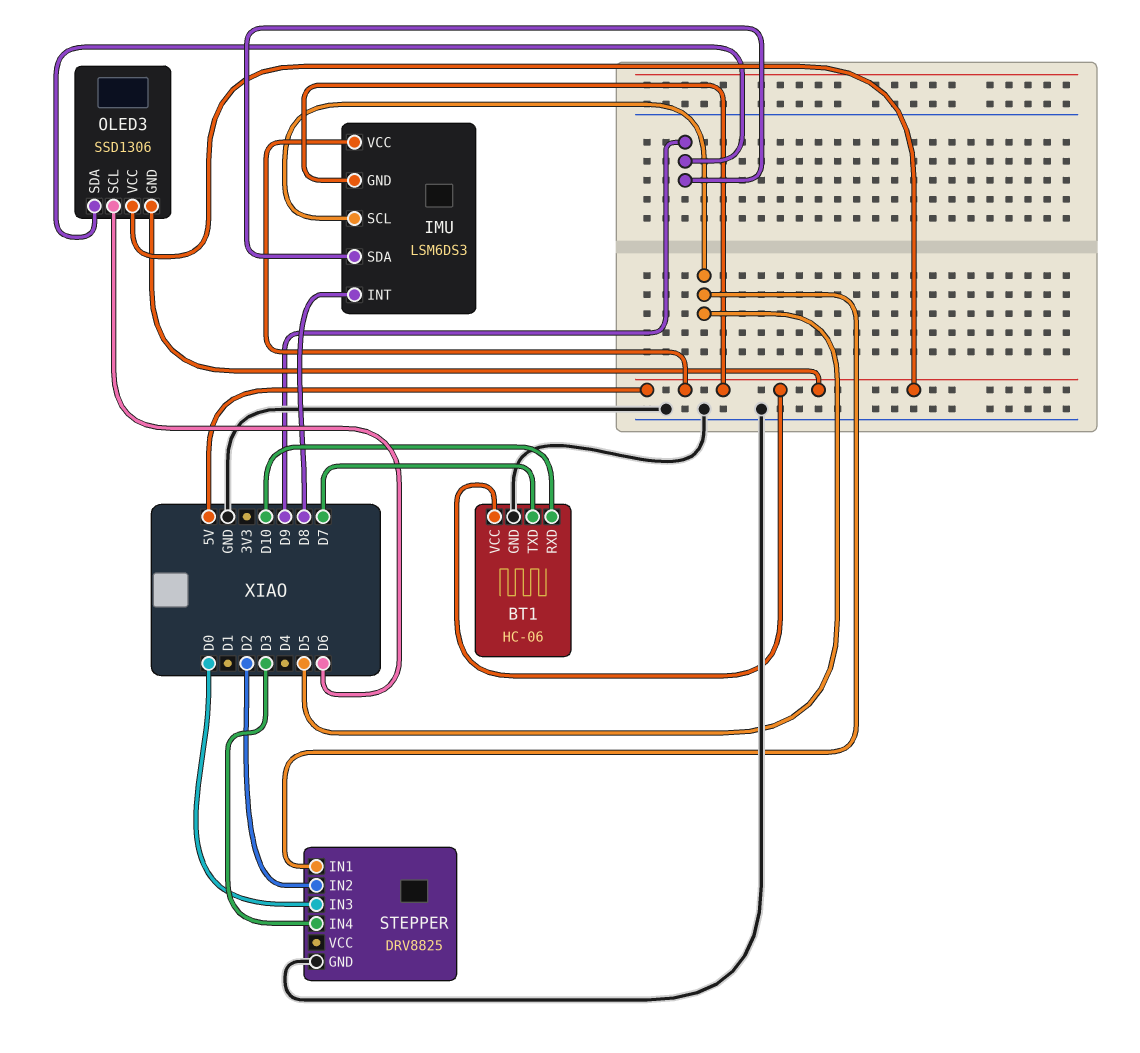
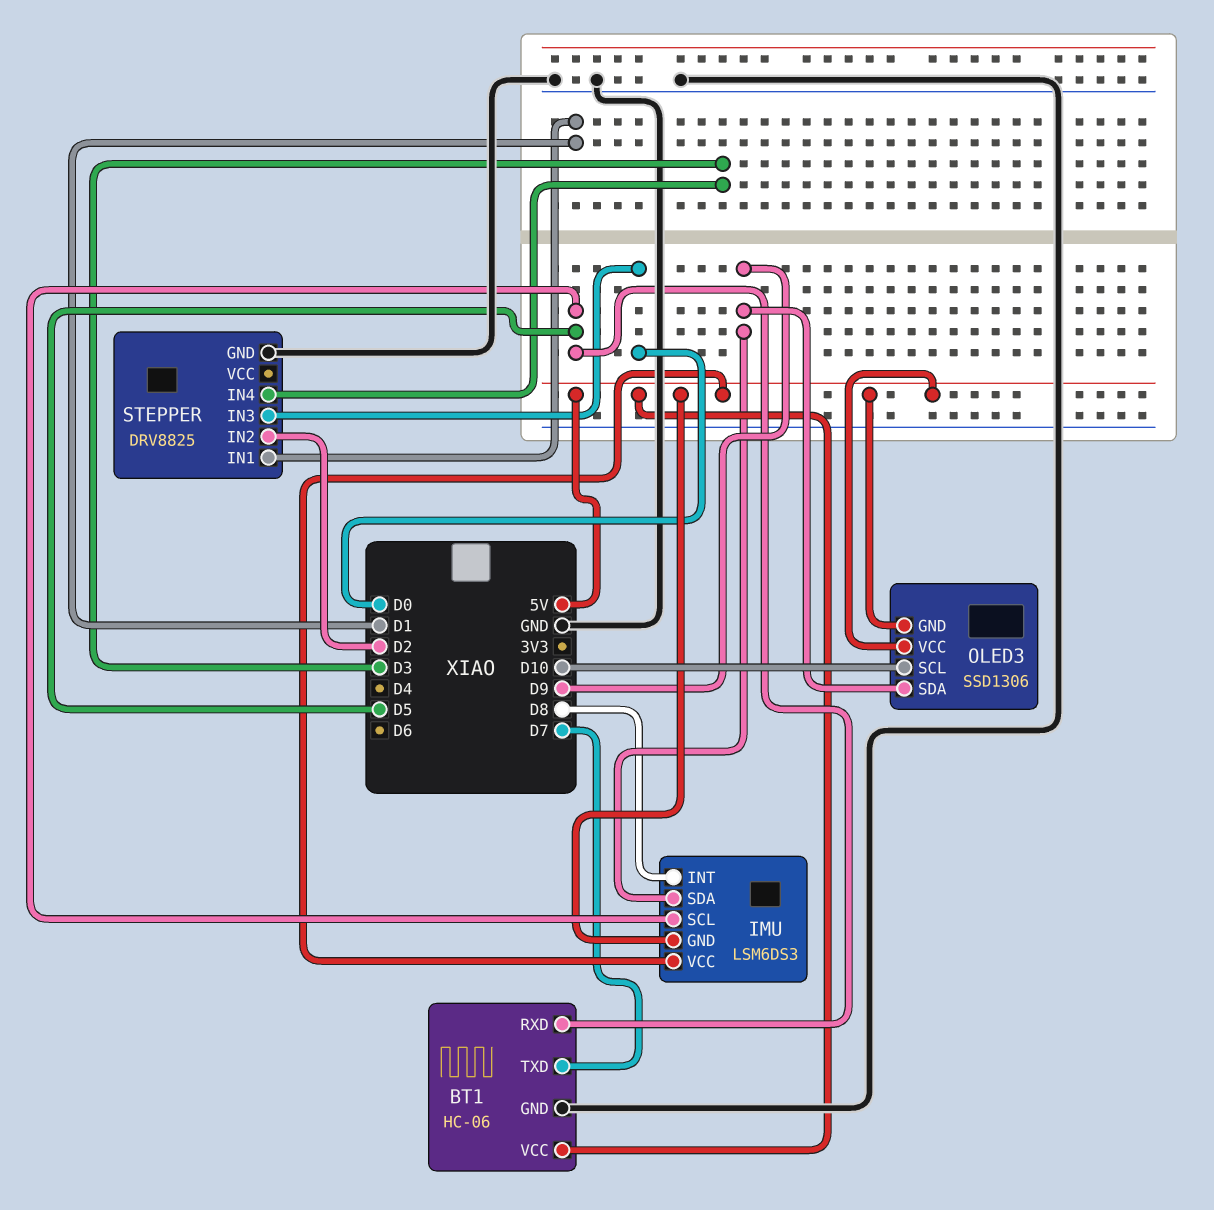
BT1 pin RXD: D10 -> D5
OLED3 pin SCL: D6 -> D10
STEPPER pin IN1: D5 -> D1

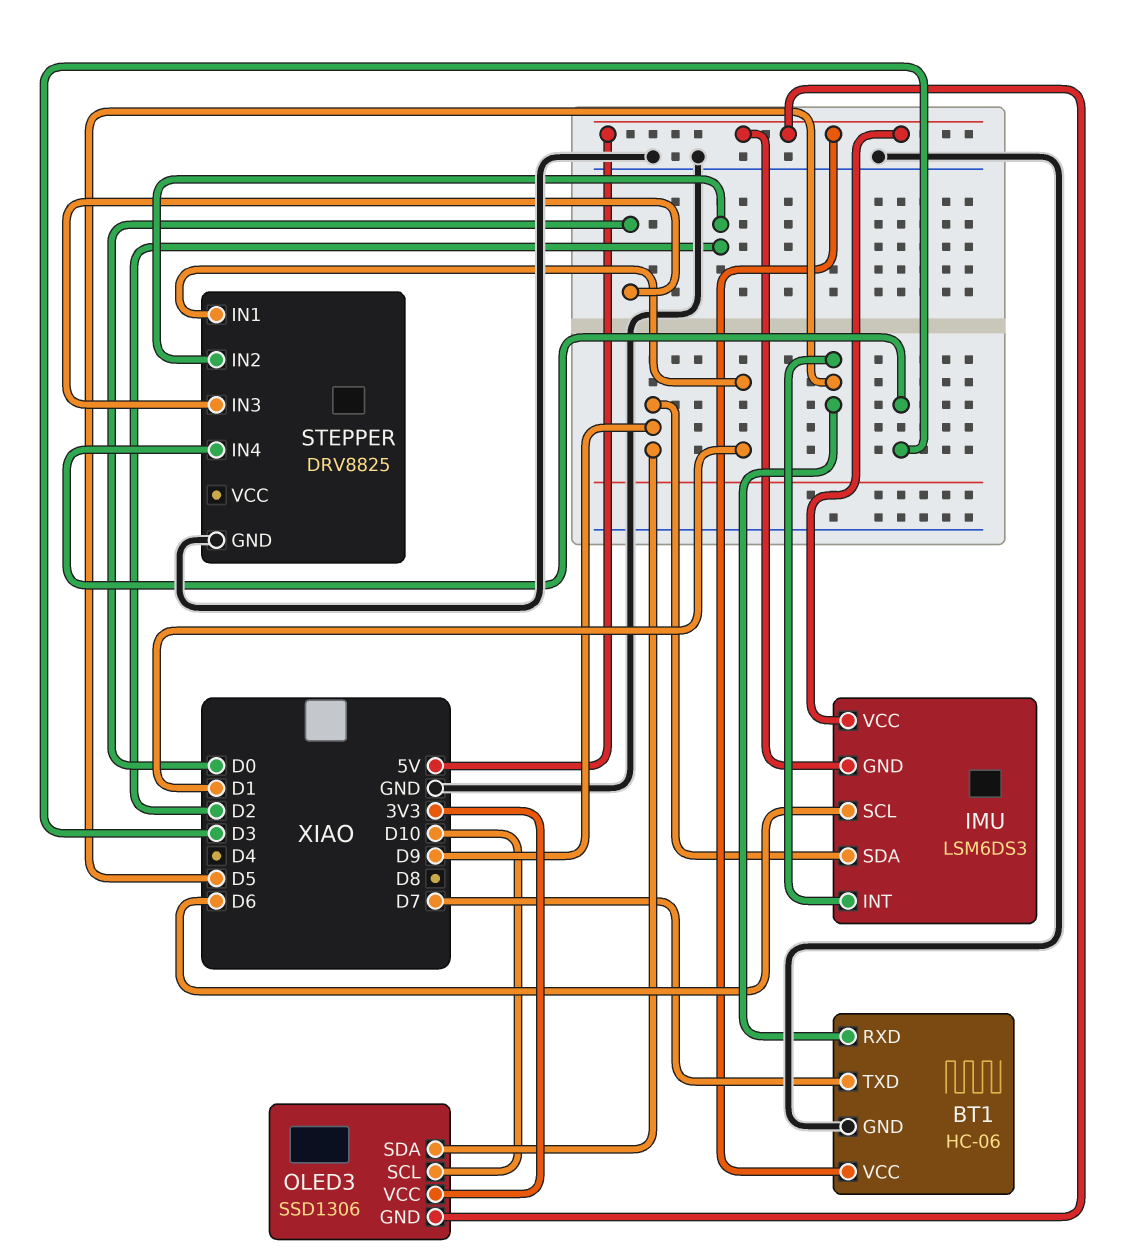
IMU pin INT: D8 -> D5
IMU pin SCL: D5 -> D6
OLED3 pin VCC: 5V -> 3V3

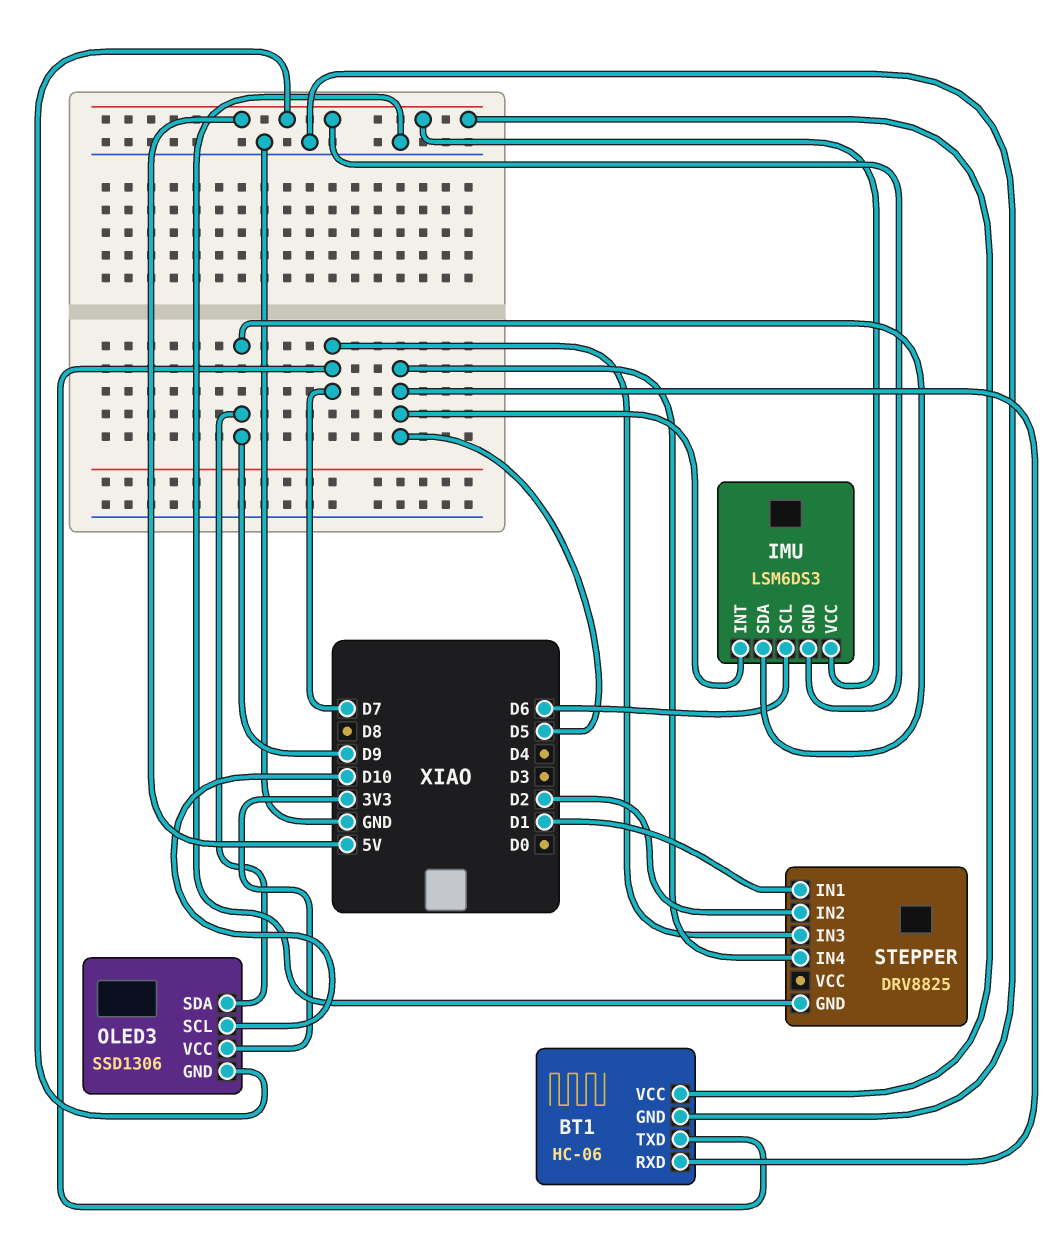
STEPPER pin IN3: D0 -> D7
STEPPER pin IN4: D3 -> D5

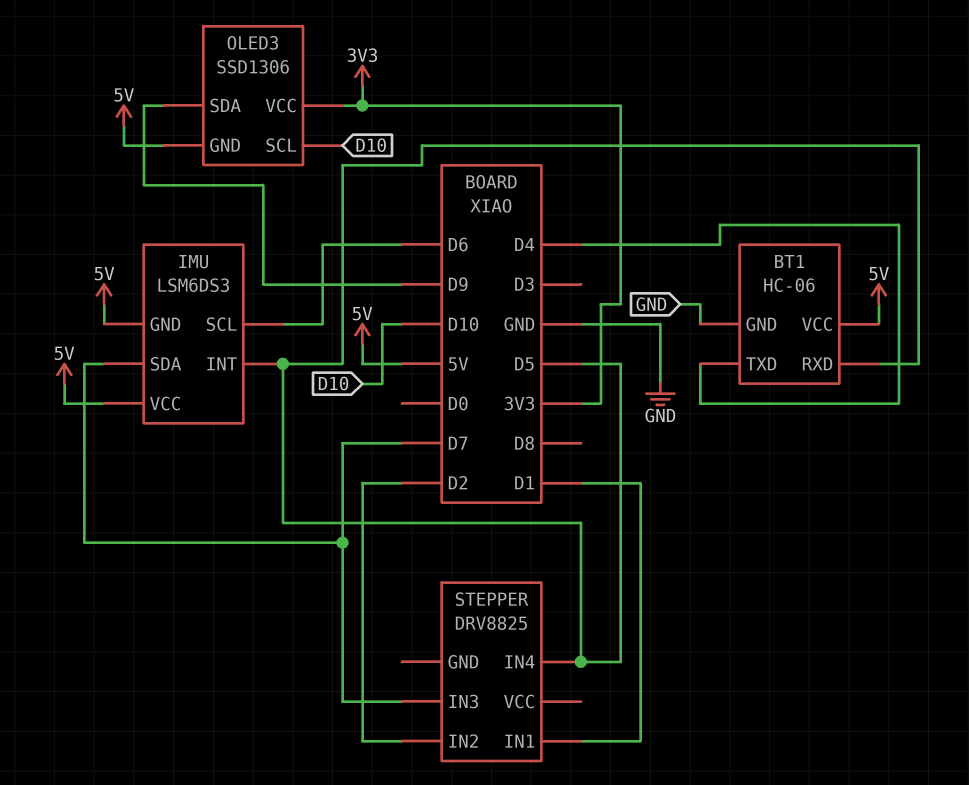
BT1 pin TXD: D7 -> D4
IMU pin SDA: D9 -> D7
STEPPER pin GND: GND -> none

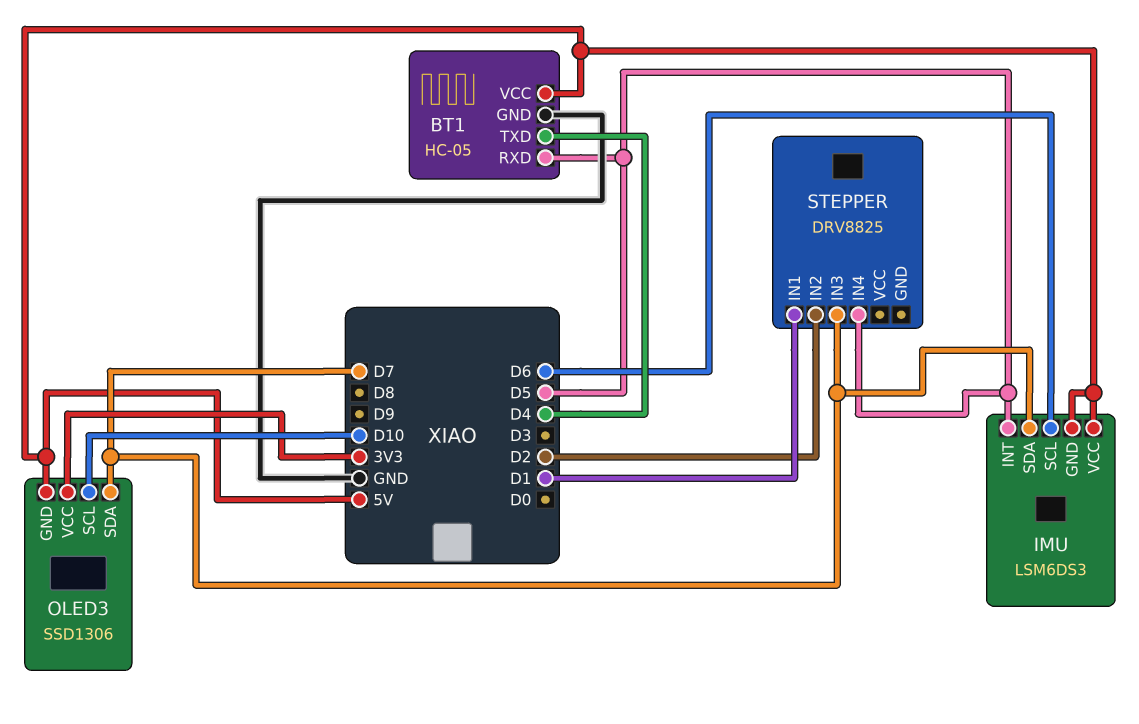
BT1: HC-06 -> HC-05
OLED3 pin SDA: D9 -> D7

